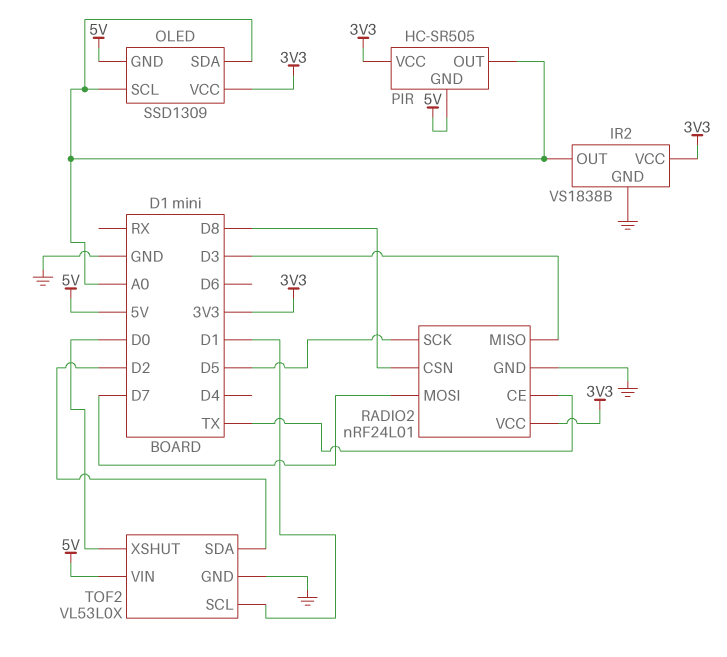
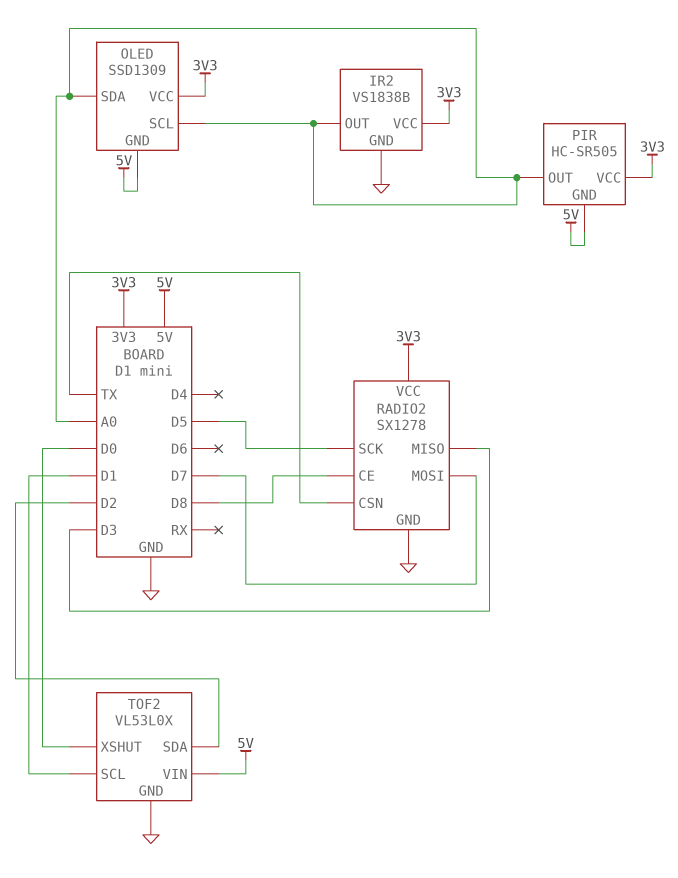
RADIO2: nRF24L01 -> SX1278
RADIO2 pin CE: TX -> D8
RADIO2 pin CSN: D8 -> TX

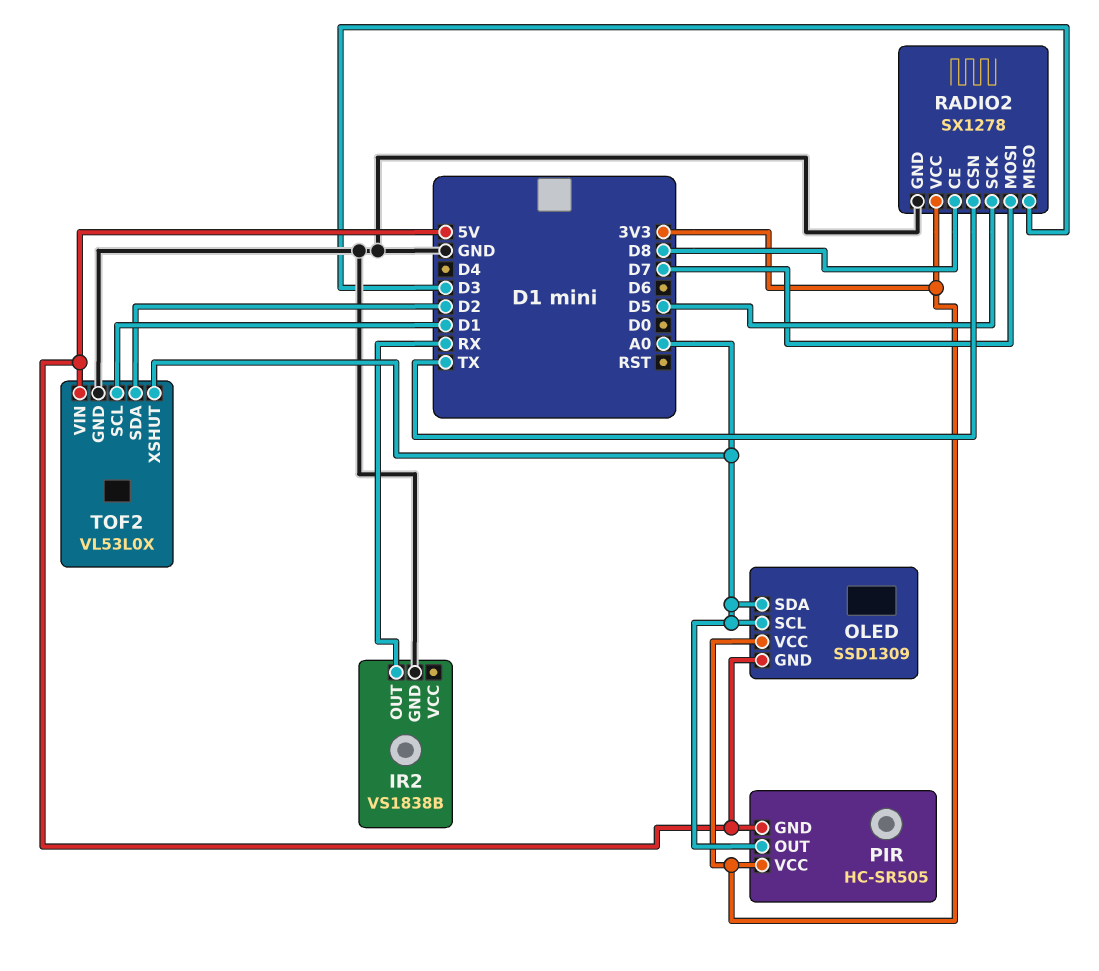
IR2 pin OUT: A0 -> RX
IR2 pin VCC: 3V3 -> none
TOF2 pin XSHUT: D0 -> A0

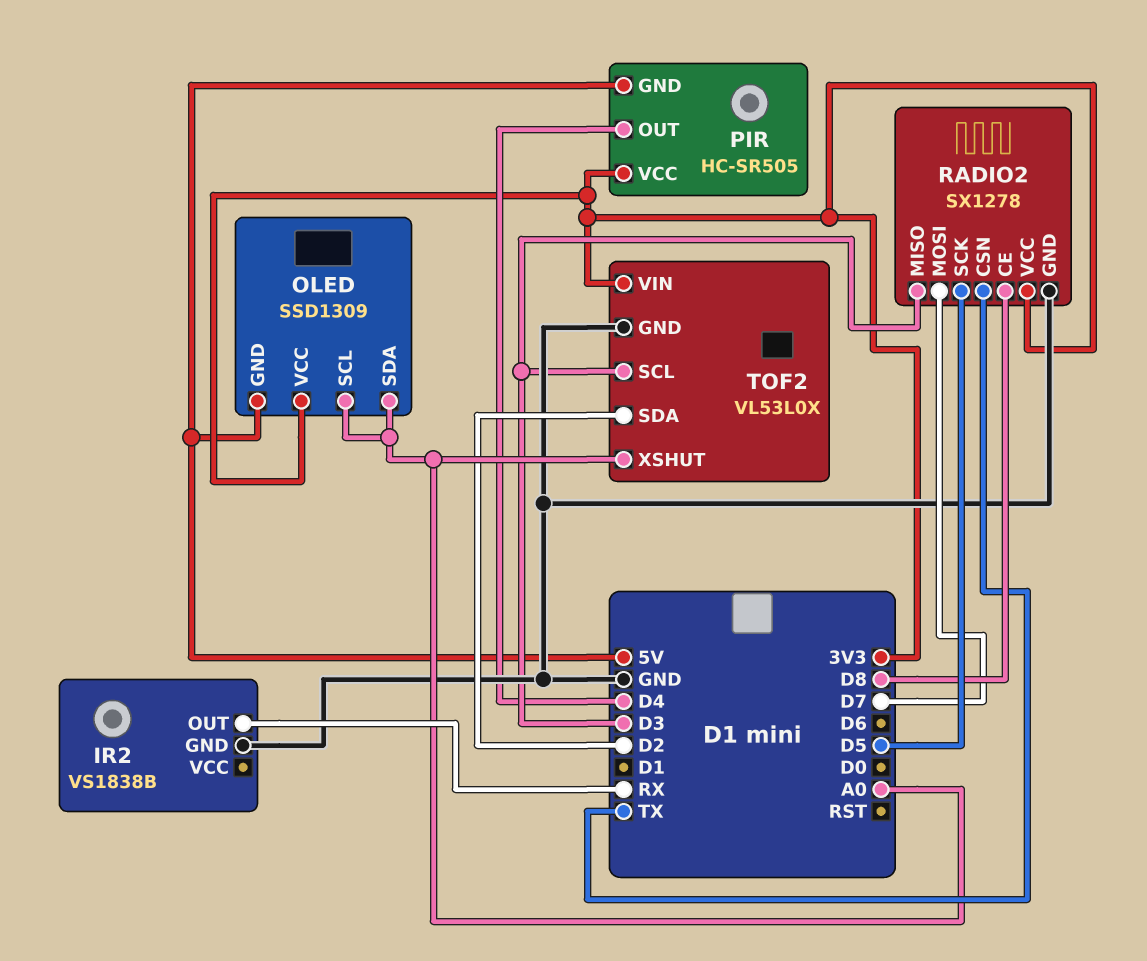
PIR pin OUT: A0 -> D4
TOF2 pin SCL: D1 -> D3
TOF2 pin VIN: 5V -> 3V3

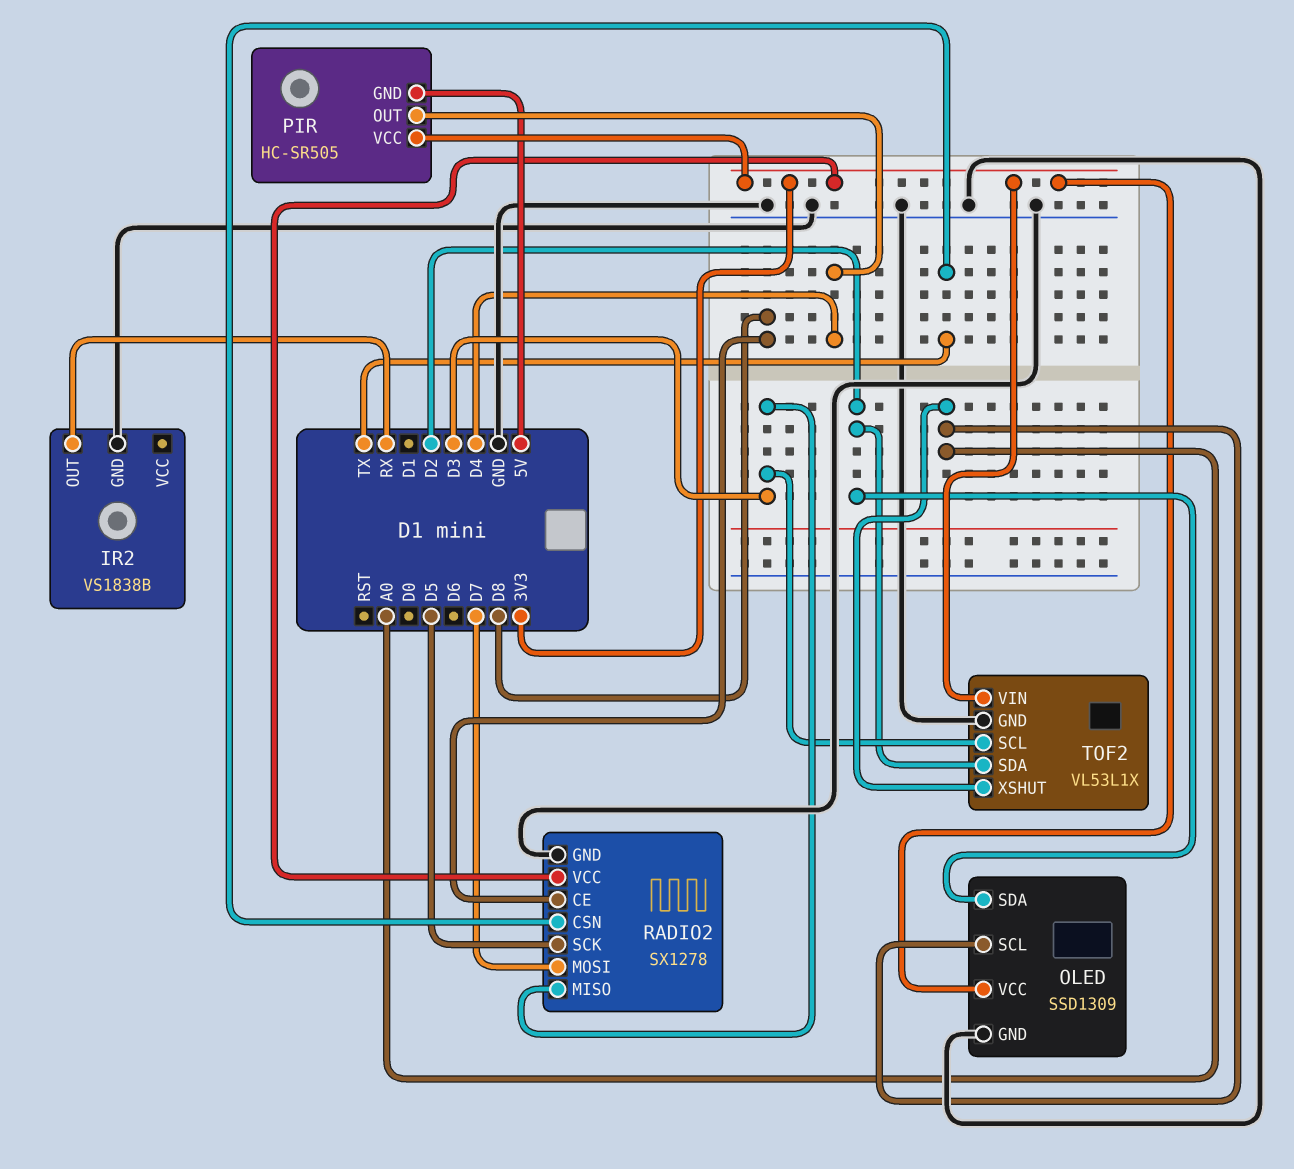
OLED pin GND: 5V -> GND
OLED pin SDA: A0 -> D2
TOF2: VL53L0X -> VL53L1X

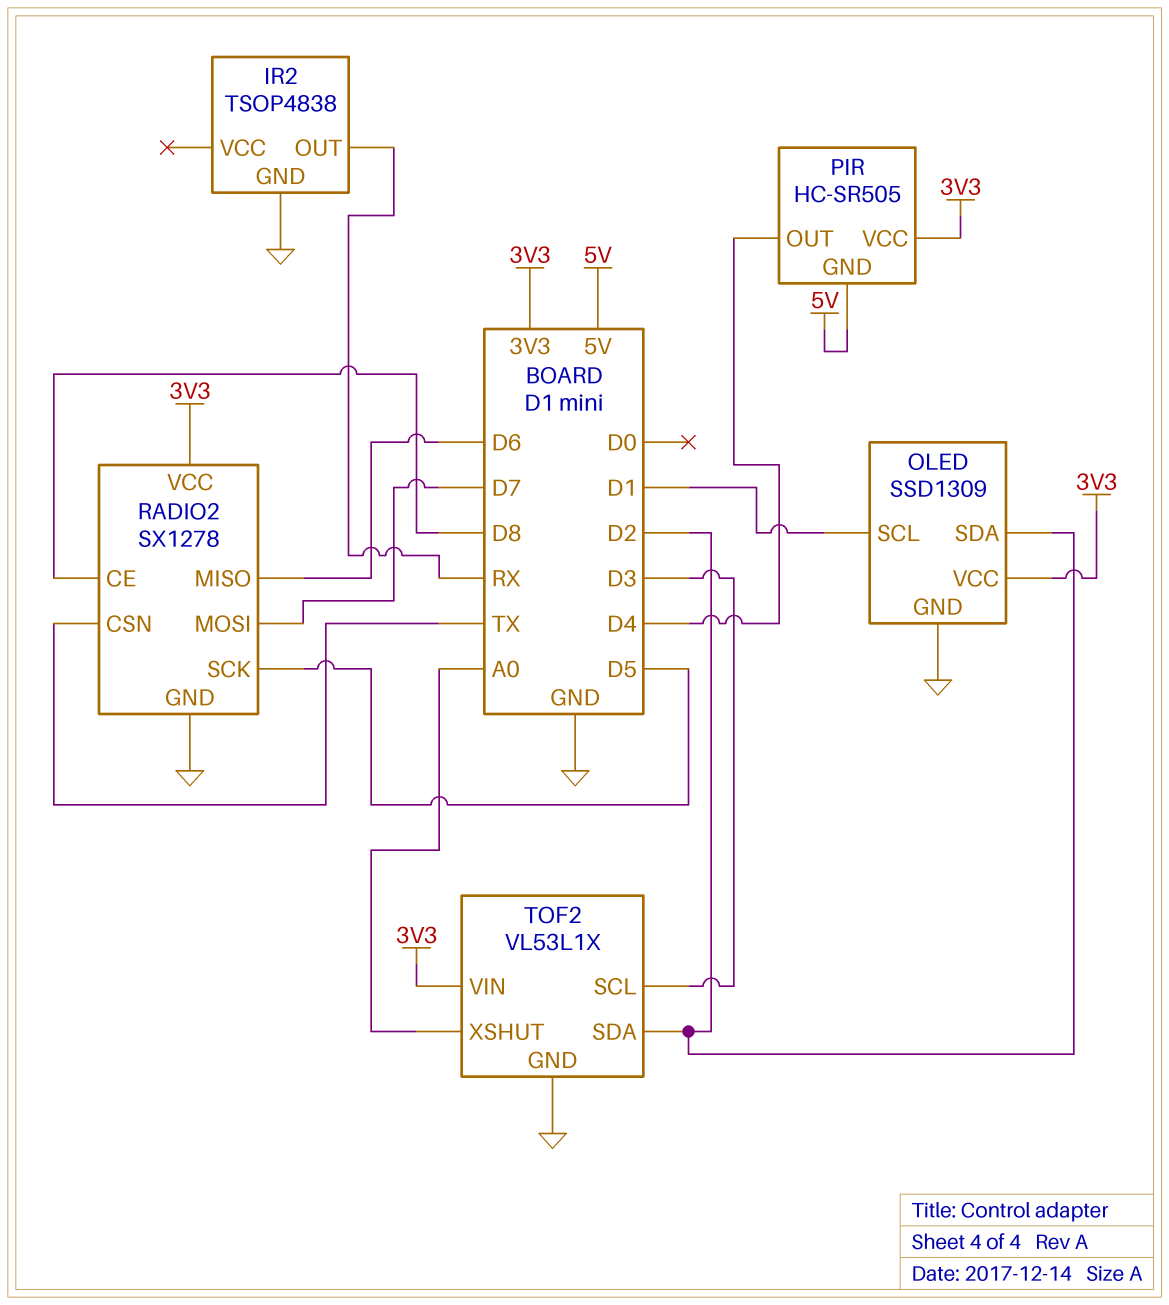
IR2: VS1838B -> TSOP4838
OLED pin SCL: A0 -> D1
RADIO2 pin MISO: D3 -> D6

